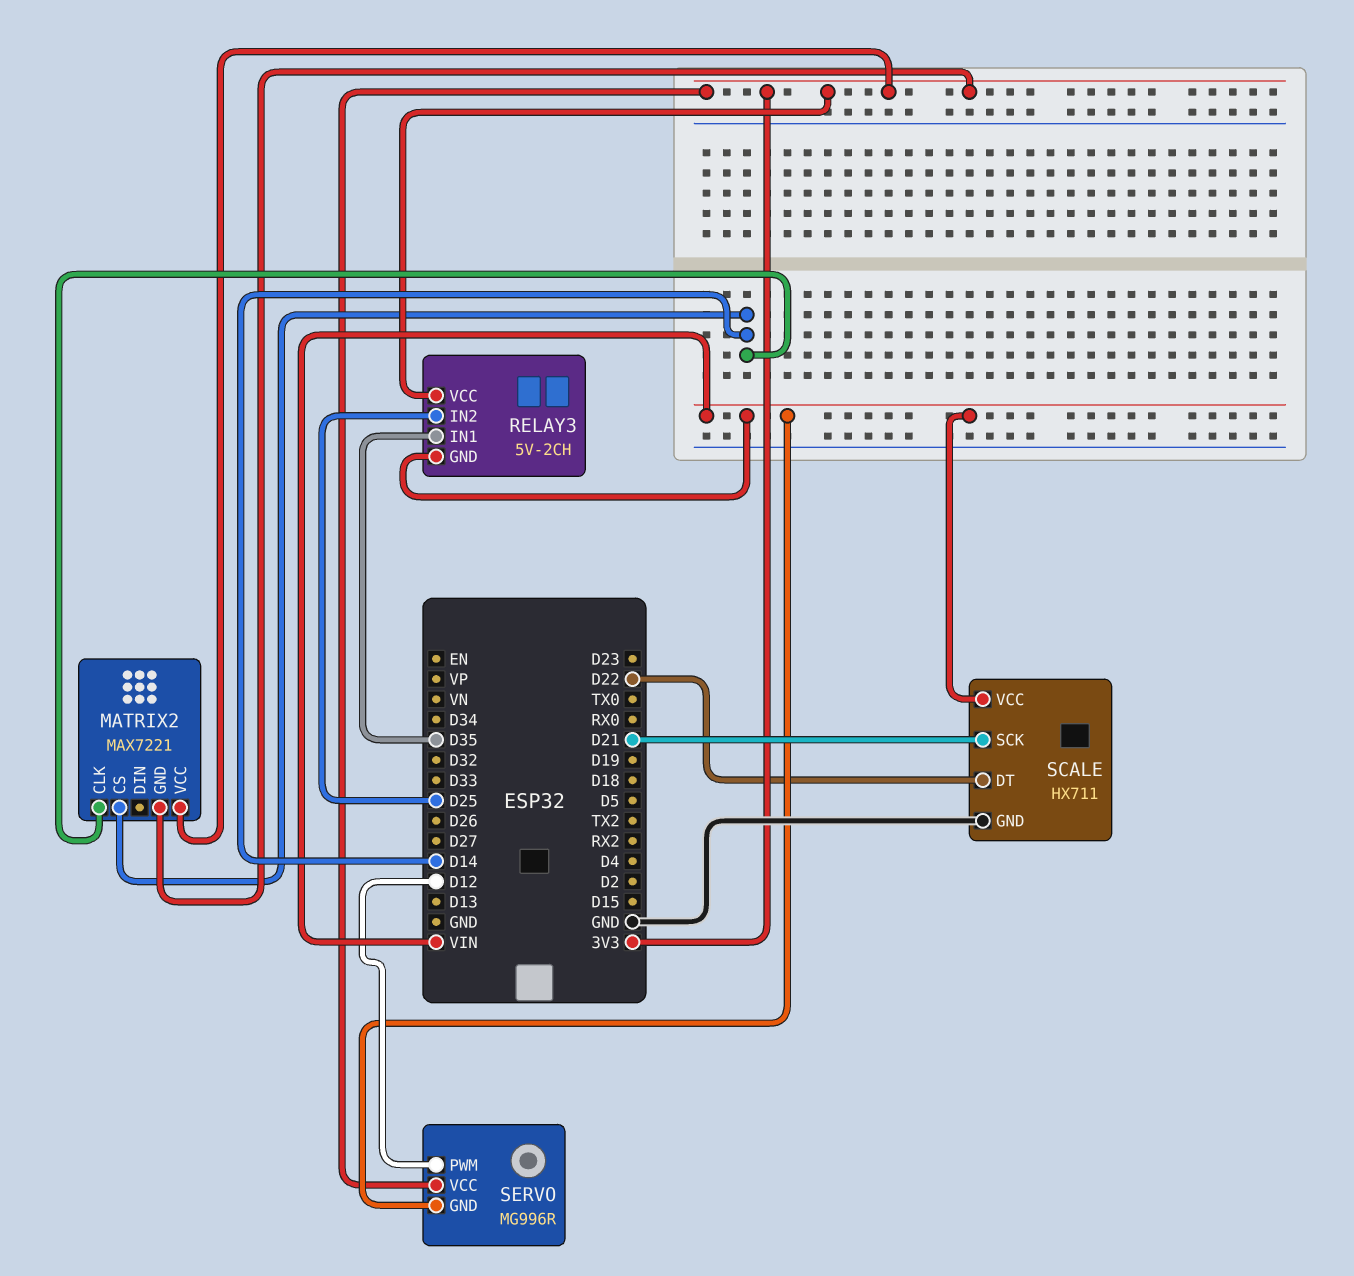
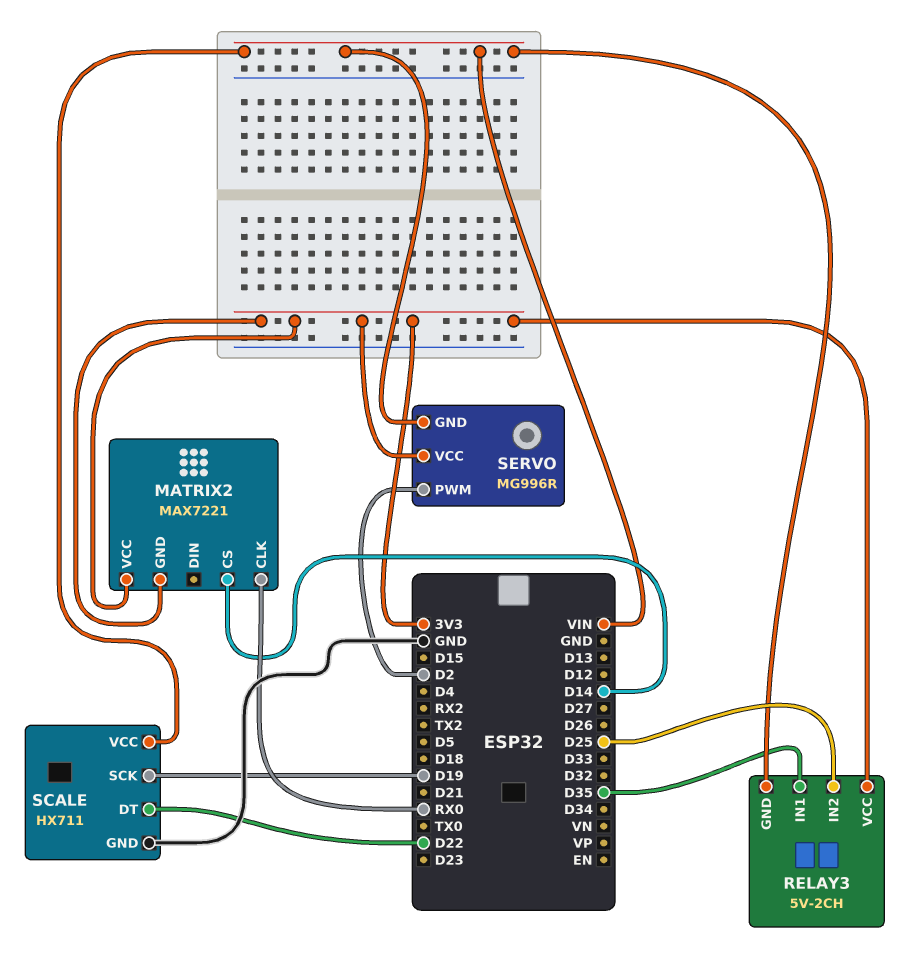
MATRIX2 pin CLK: D14 -> RX0
SCALE pin SCK: D21 -> D19
SERVO pin PWM: D12 -> D2

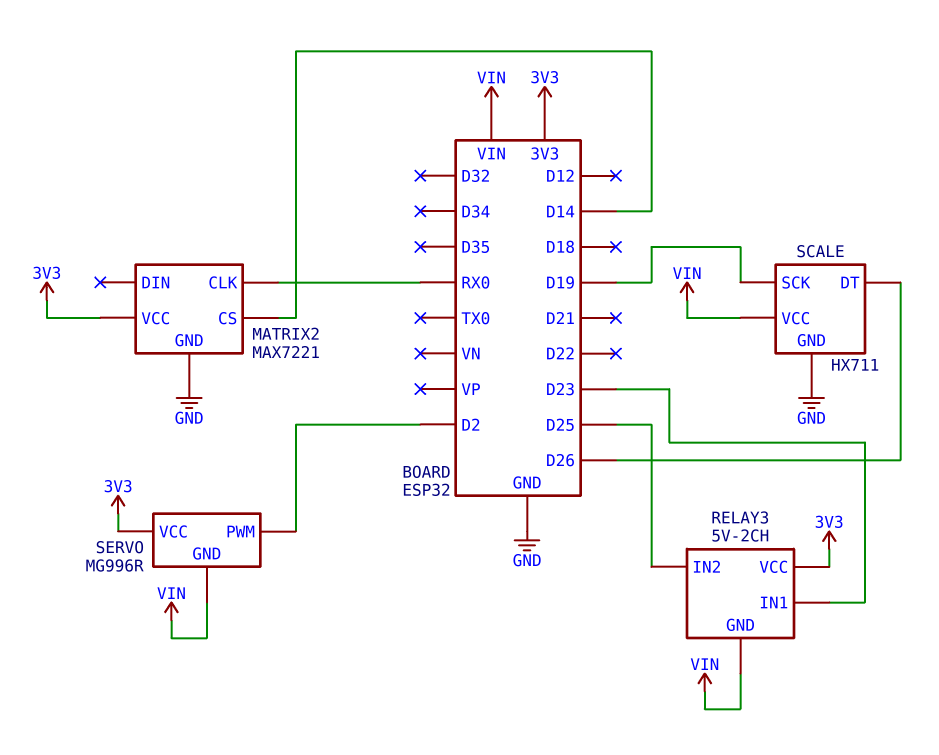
MATRIX2 pin GND: 3V3 -> GND
RELAY3 pin IN1: D35 -> D23
SCALE pin DT: D22 -> D26

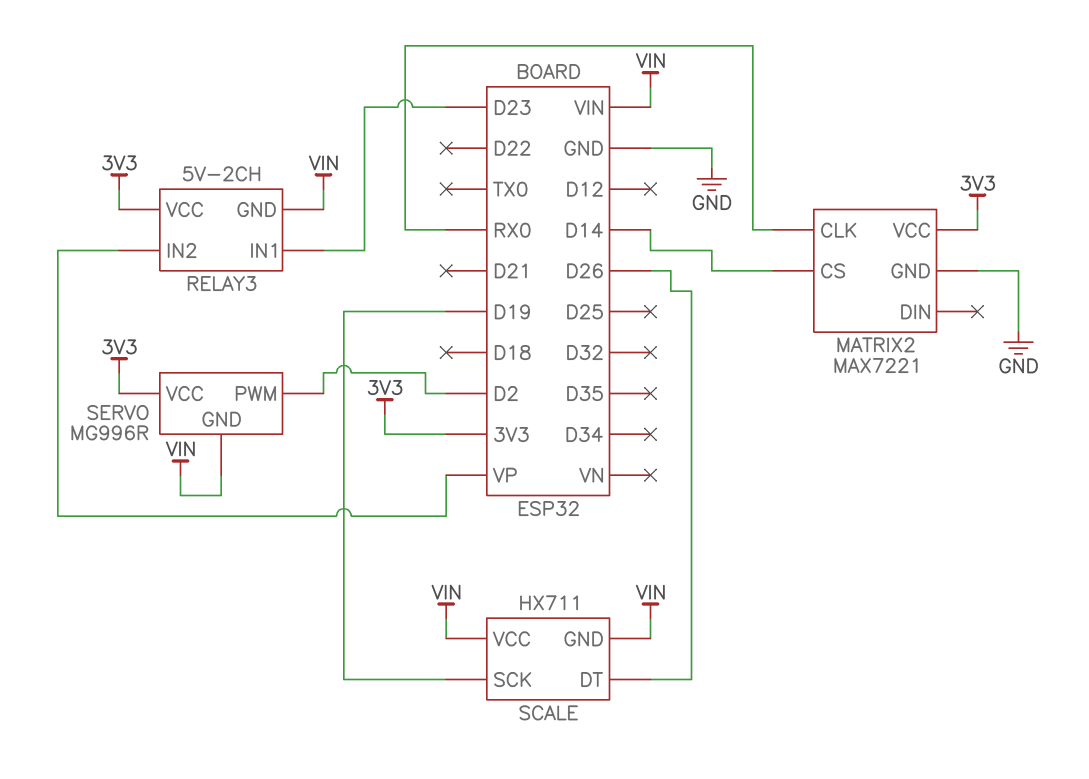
RELAY3 pin IN2: D25 -> VP
SCALE pin GND: GND -> VIN

